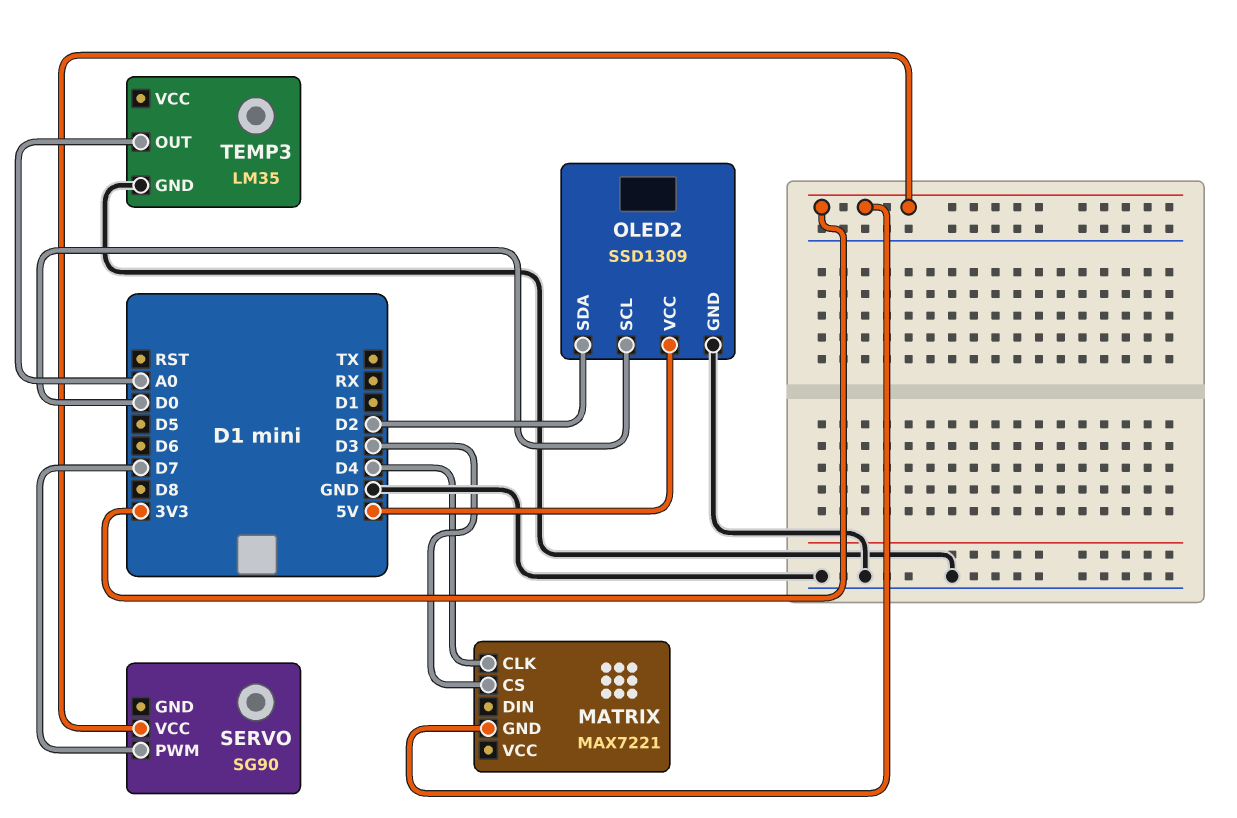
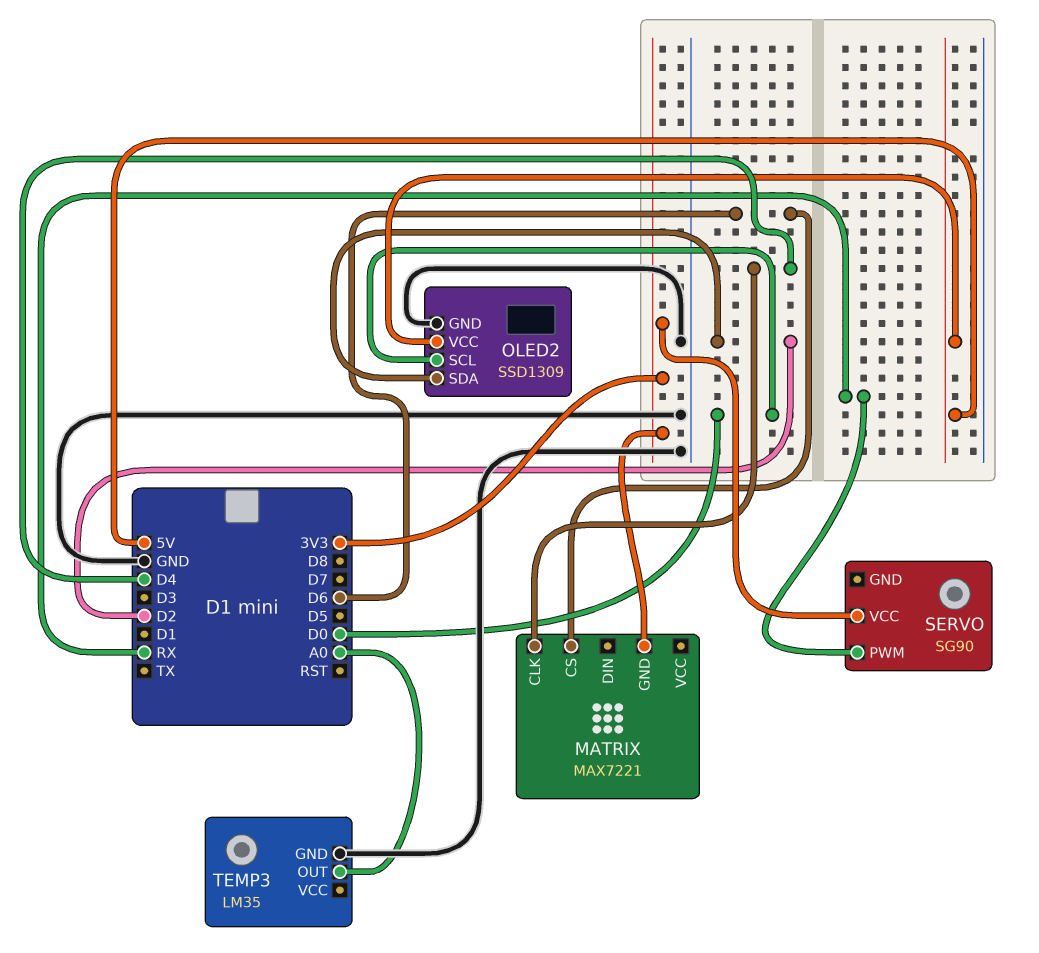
MATRIX pin CS: D3 -> D6
SERVO pin PWM: D7 -> RX

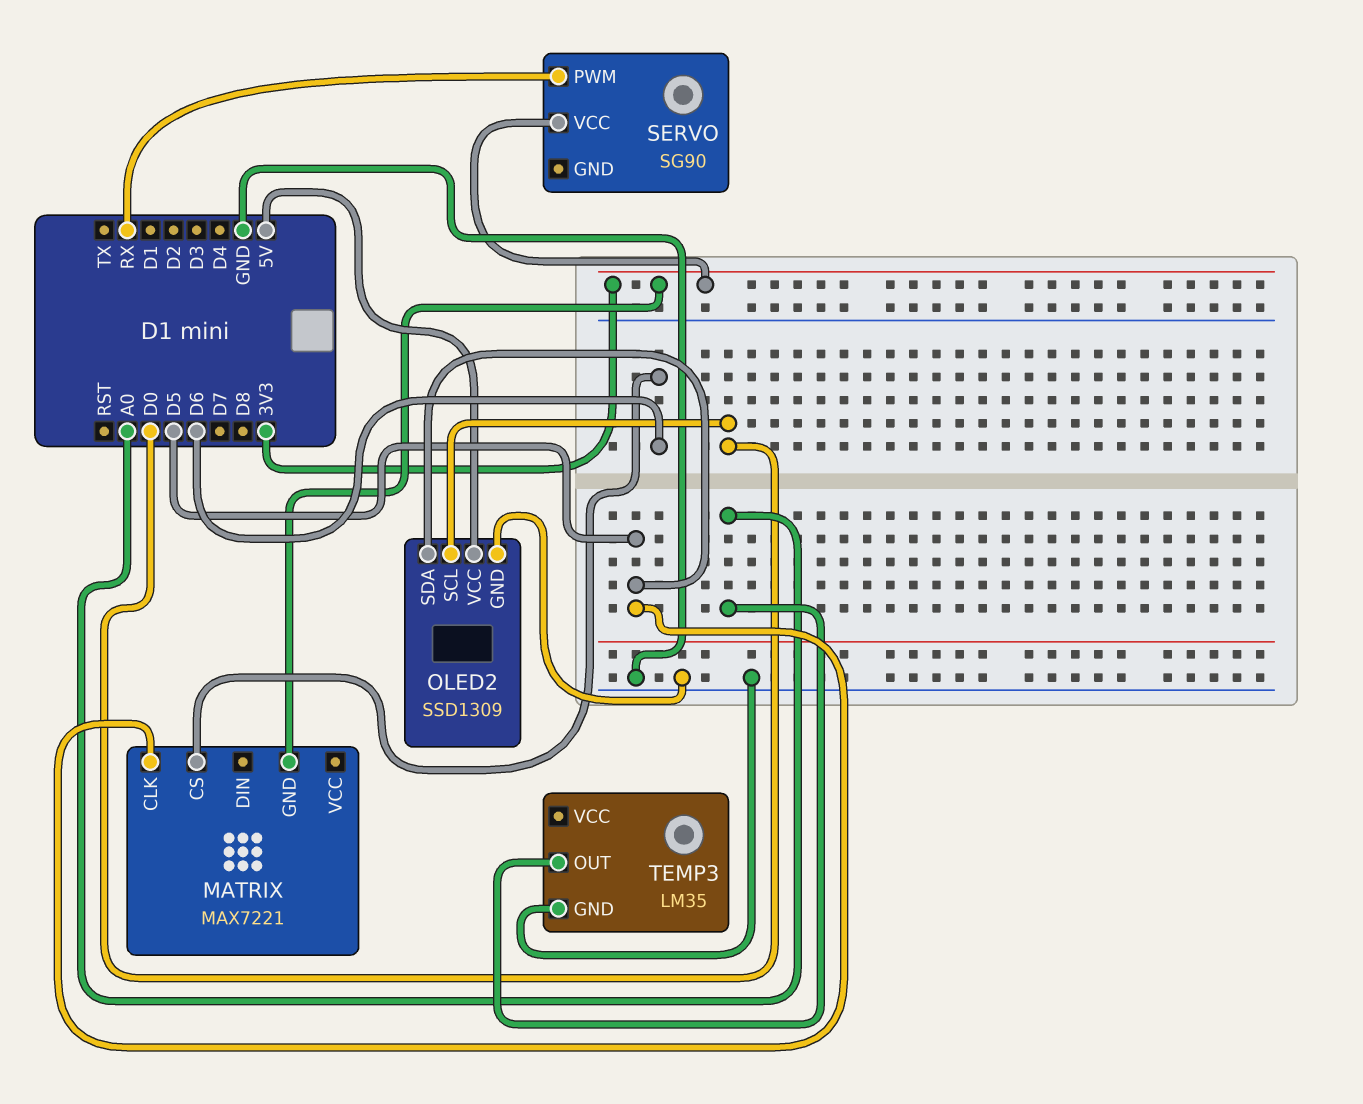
MATRIX pin CLK: D4 -> D5
OLED2 pin SDA: D2 -> D5

